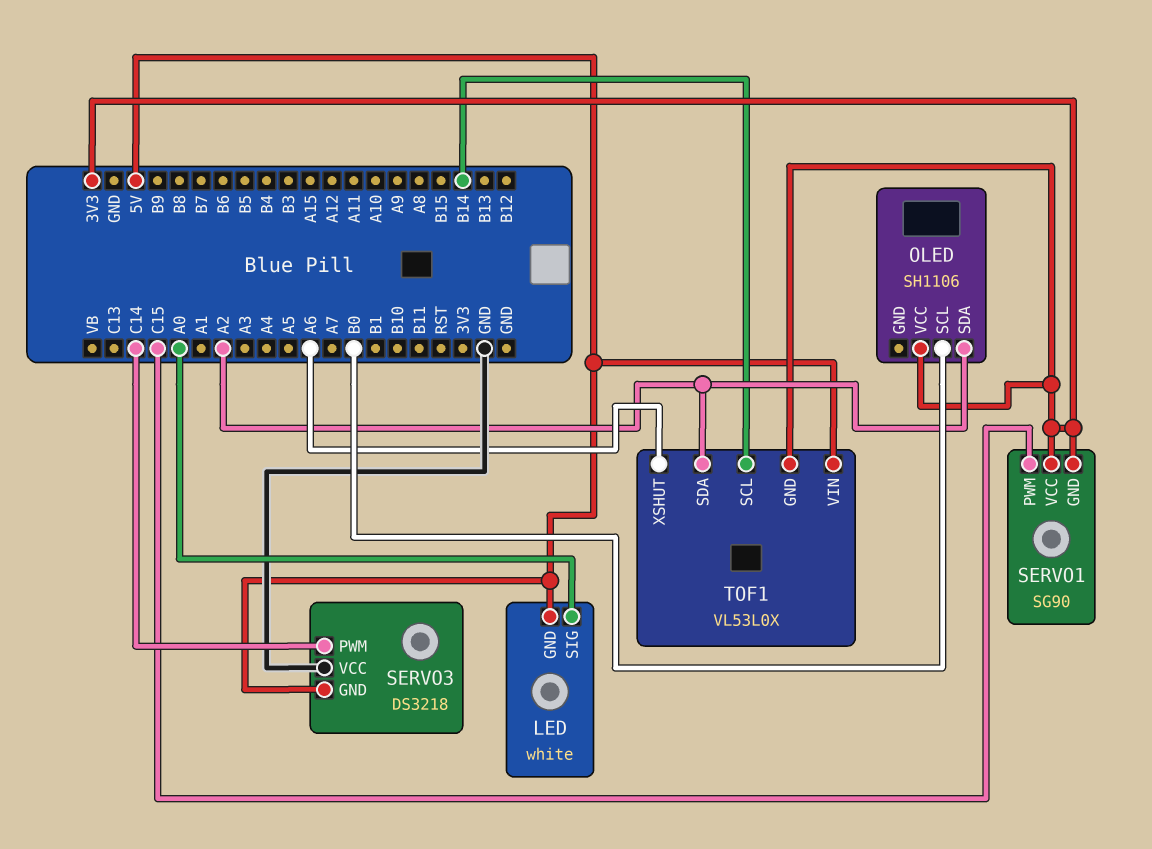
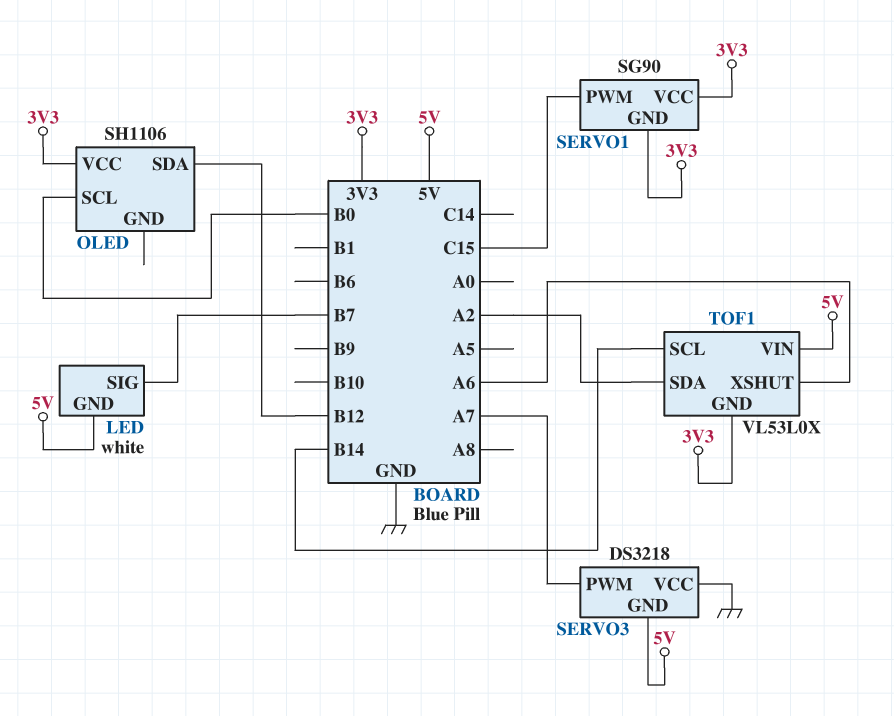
LED pin SIG: A0 -> B7
OLED pin SDA: A2 -> B12
SERVO3 pin PWM: C14 -> A7

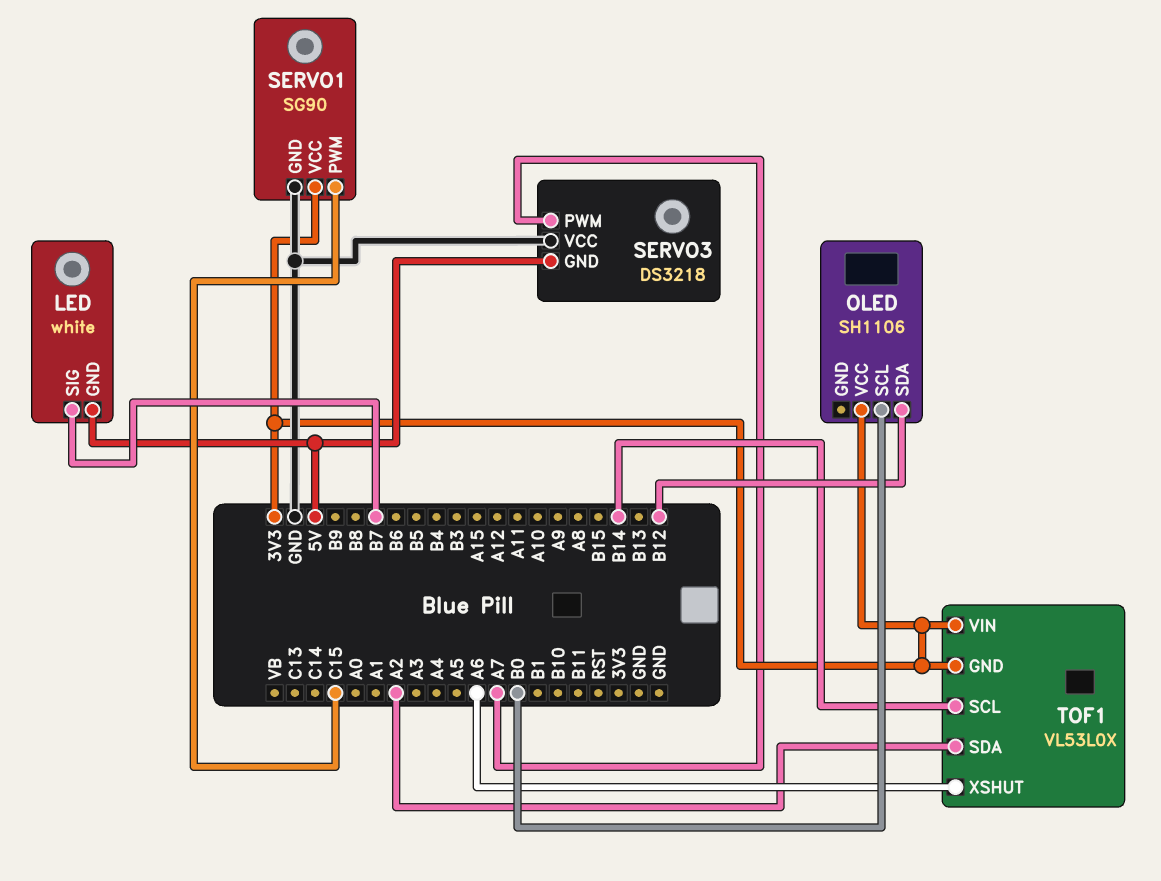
SERVO1 pin GND: 3V3 -> GND
TOF1 pin VIN: 5V -> 3V3

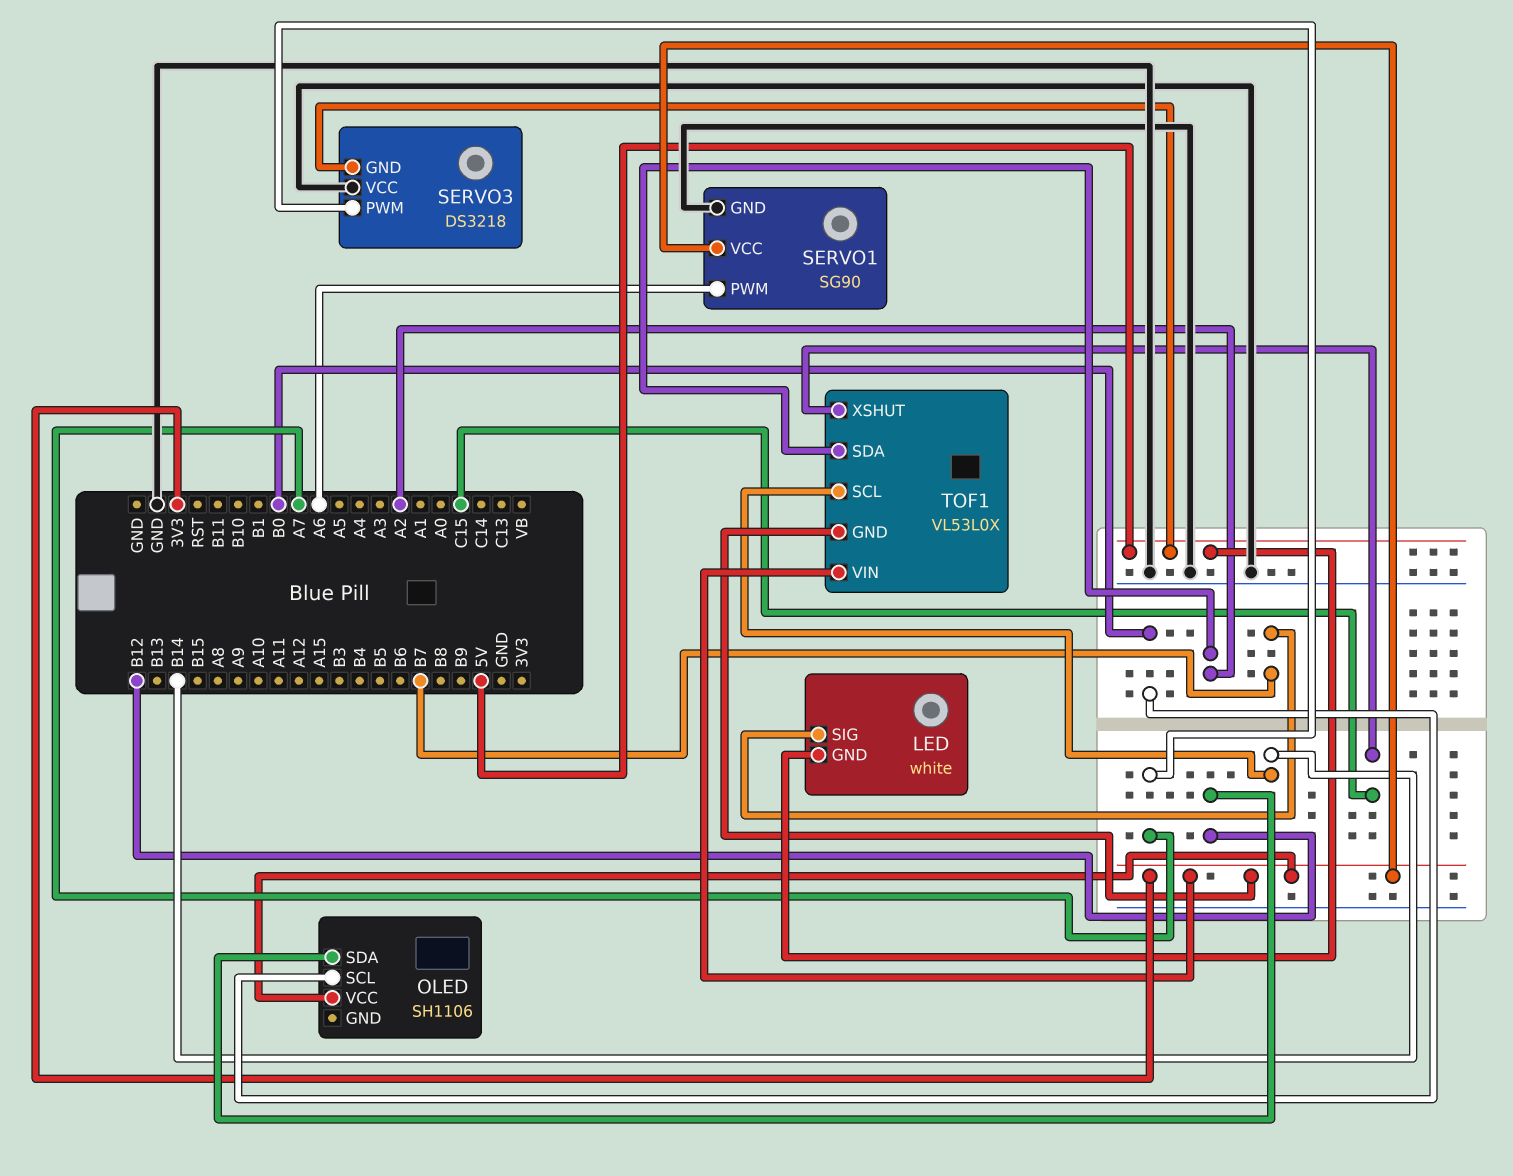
SERVO1 pin PWM: C15 -> A6
TOF1 pin XSHUT: A6 -> C15

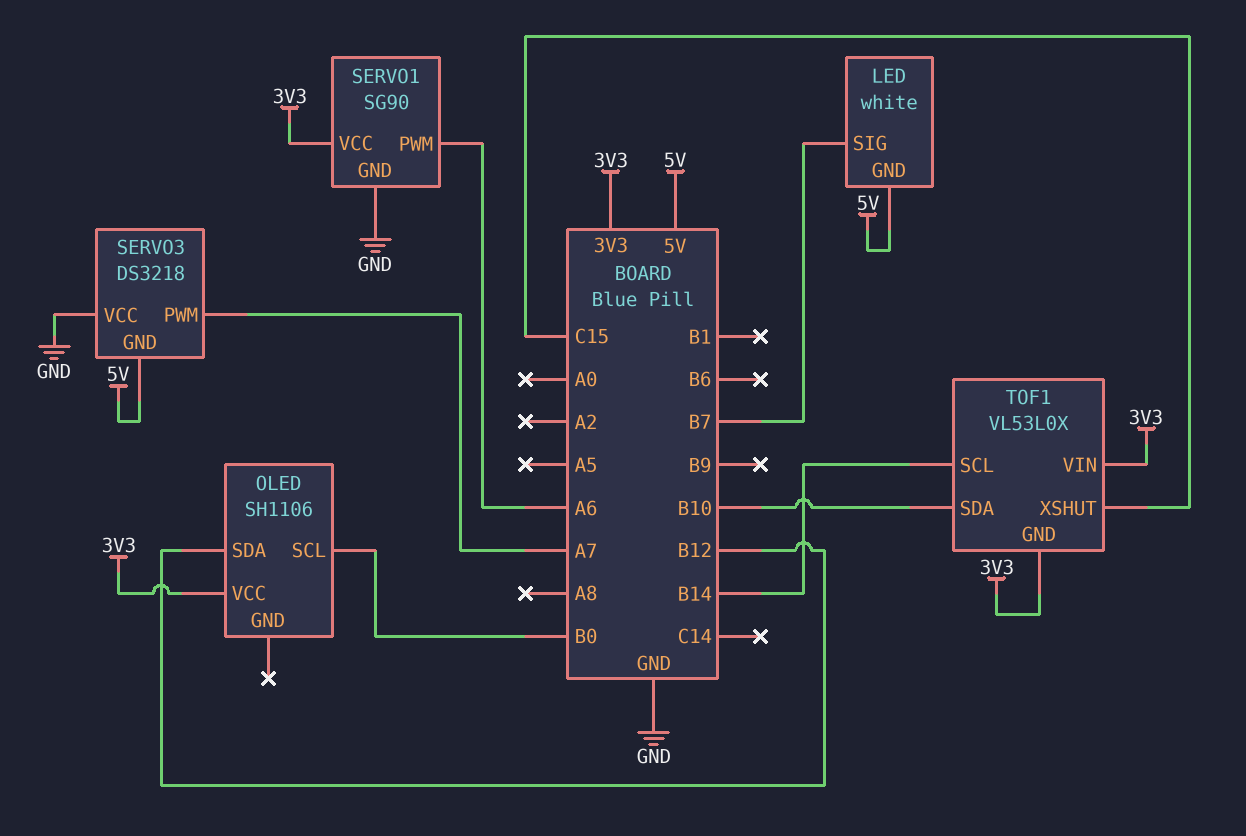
TOF1 pin SDA: A2 -> B10

